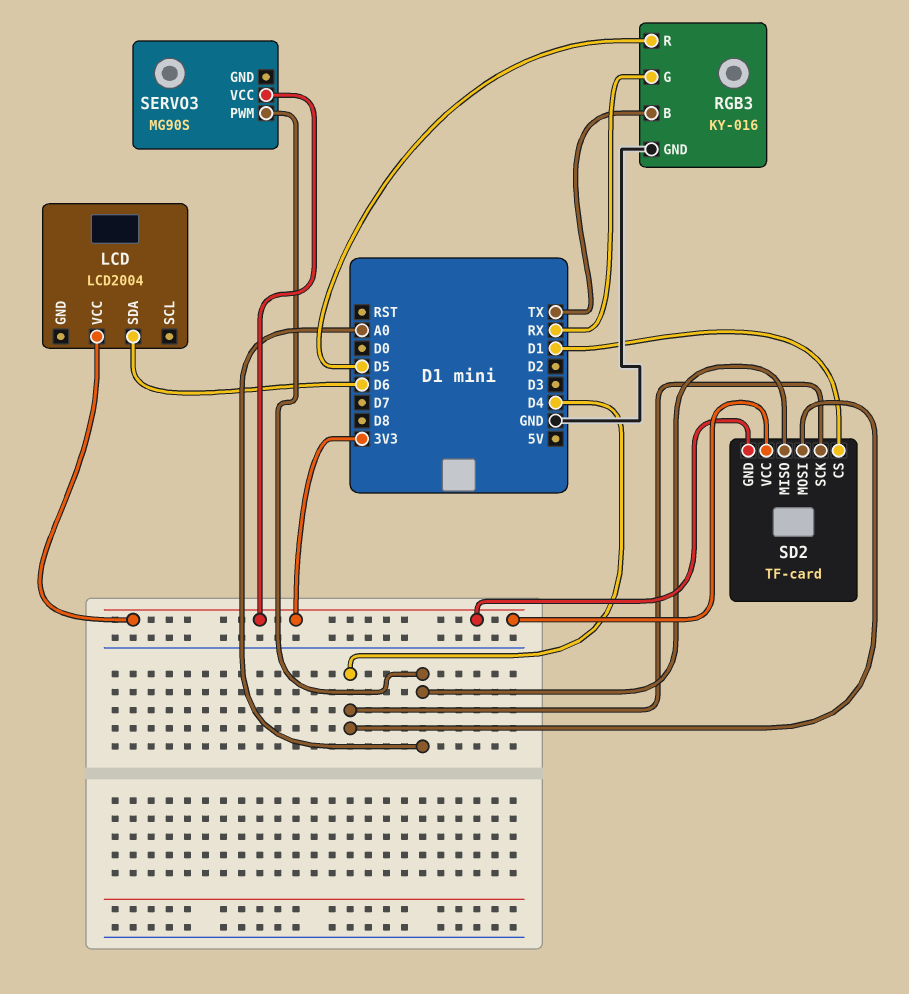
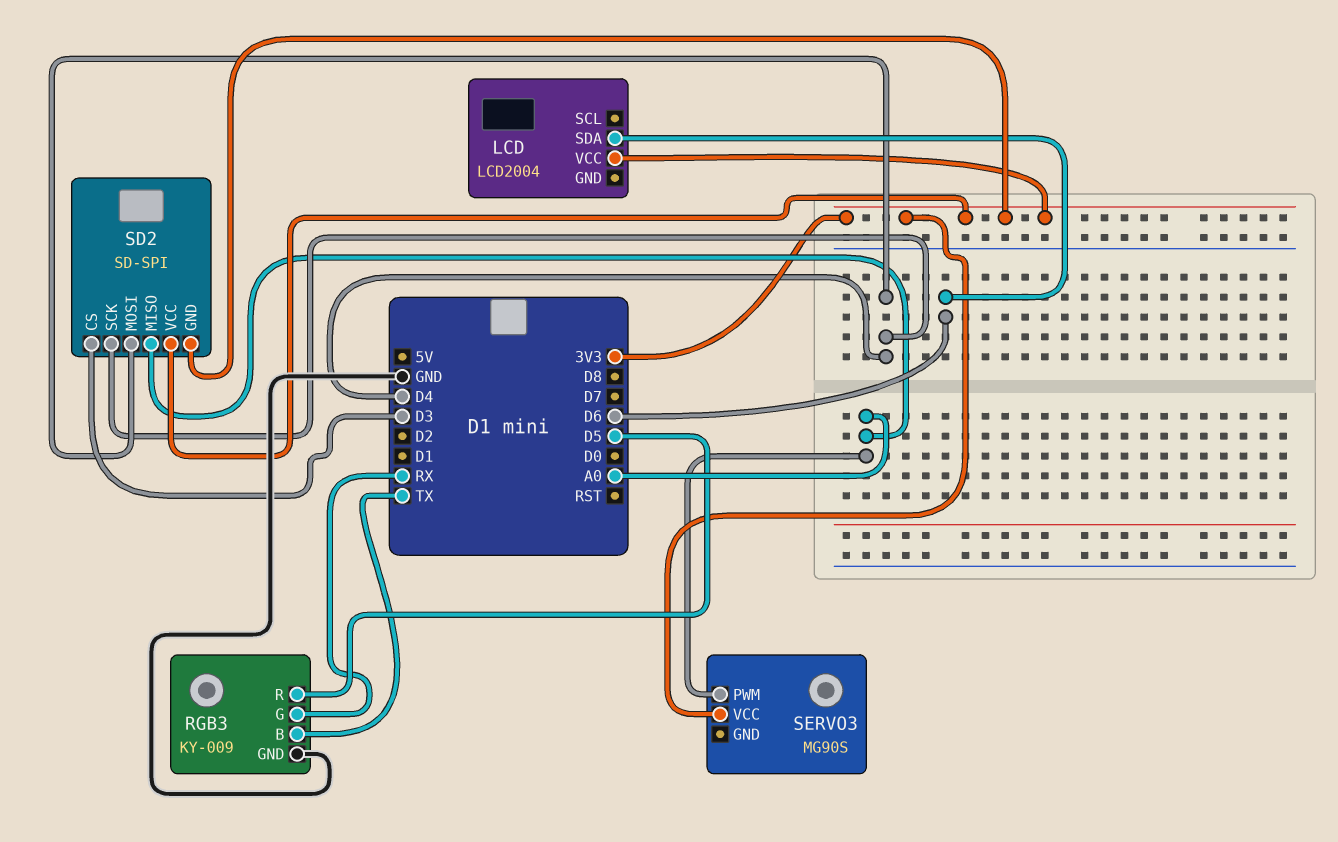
RGB3: KY-016 -> KY-009
SD2: TF-card -> SD-SPI
SD2 pin CS: D1 -> D3

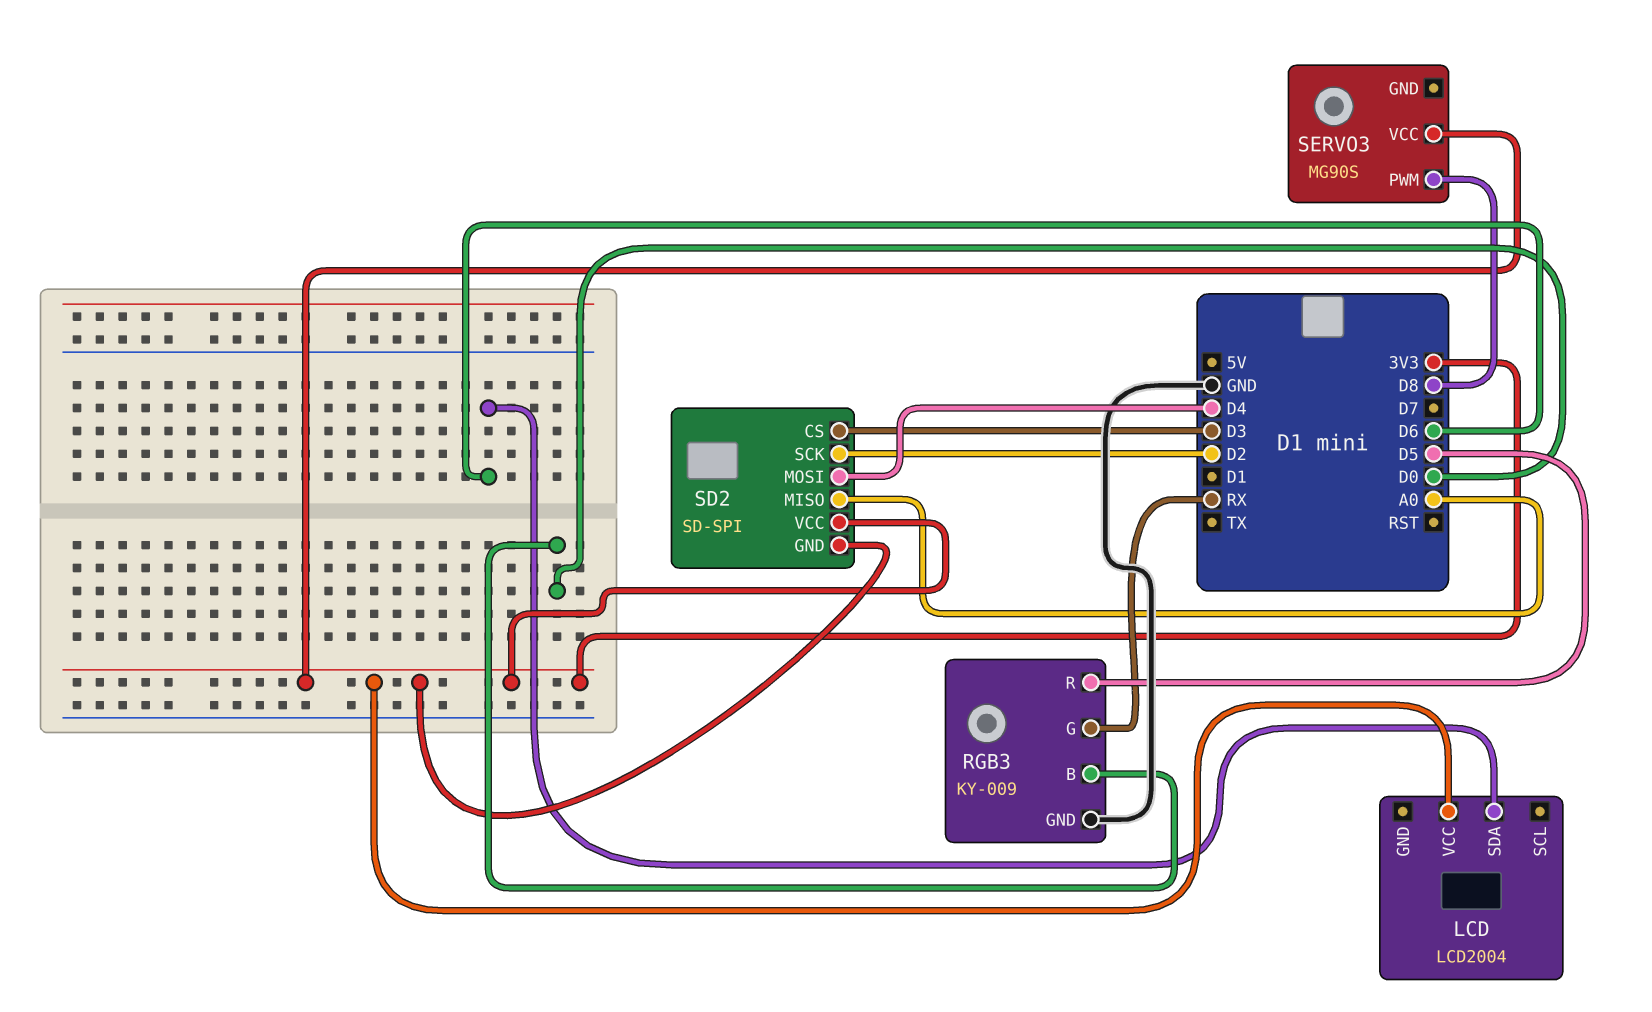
RGB3 pin B: TX -> D0
SD2 pin SCK: D4 -> D2
SERVO3 pin PWM: A0 -> D8

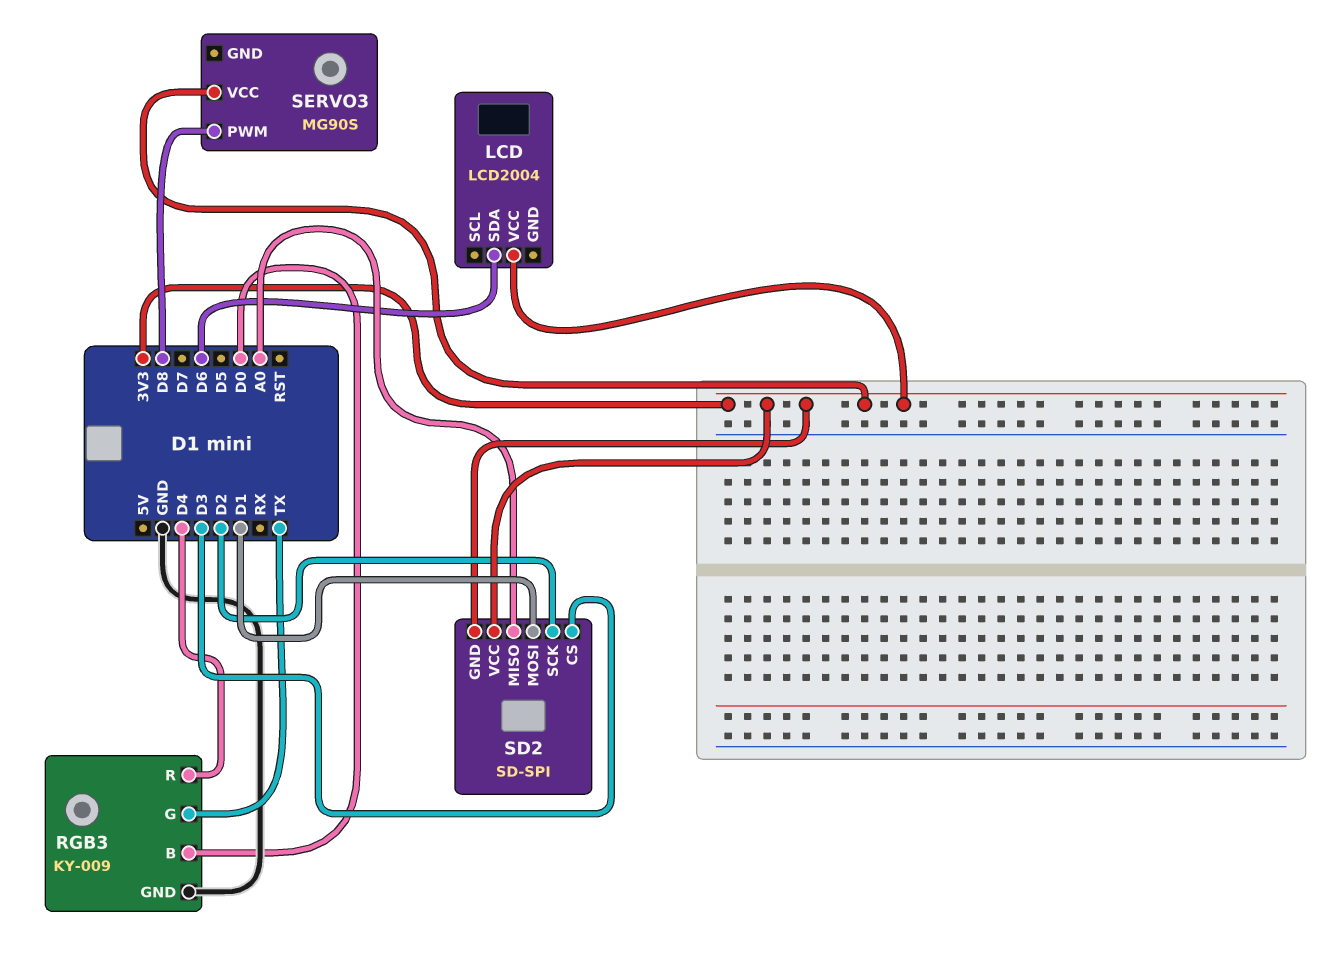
RGB3 pin G: RX -> TX
RGB3 pin R: D5 -> D4
SD2 pin MOSI: D4 -> D1

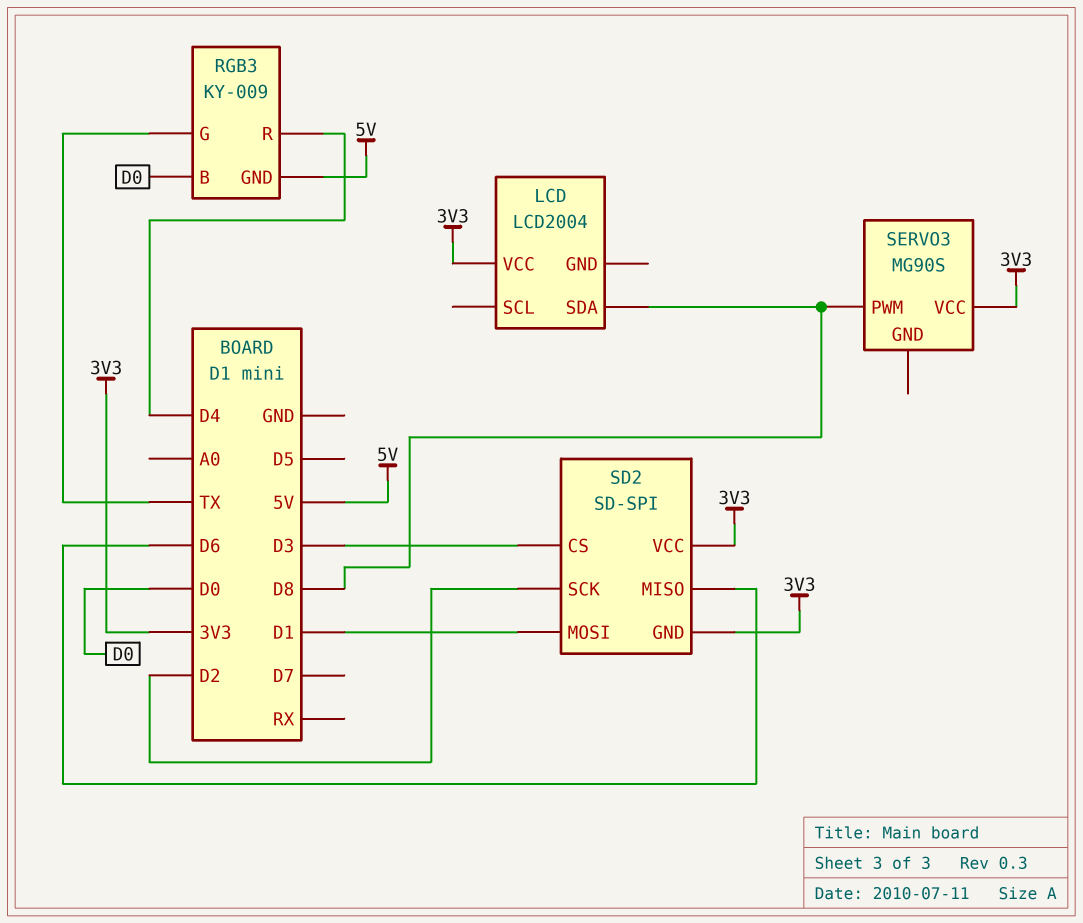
LCD pin SDA: D6 -> D8
RGB3 pin GND: GND -> 5V
SD2 pin MISO: A0 -> D6

